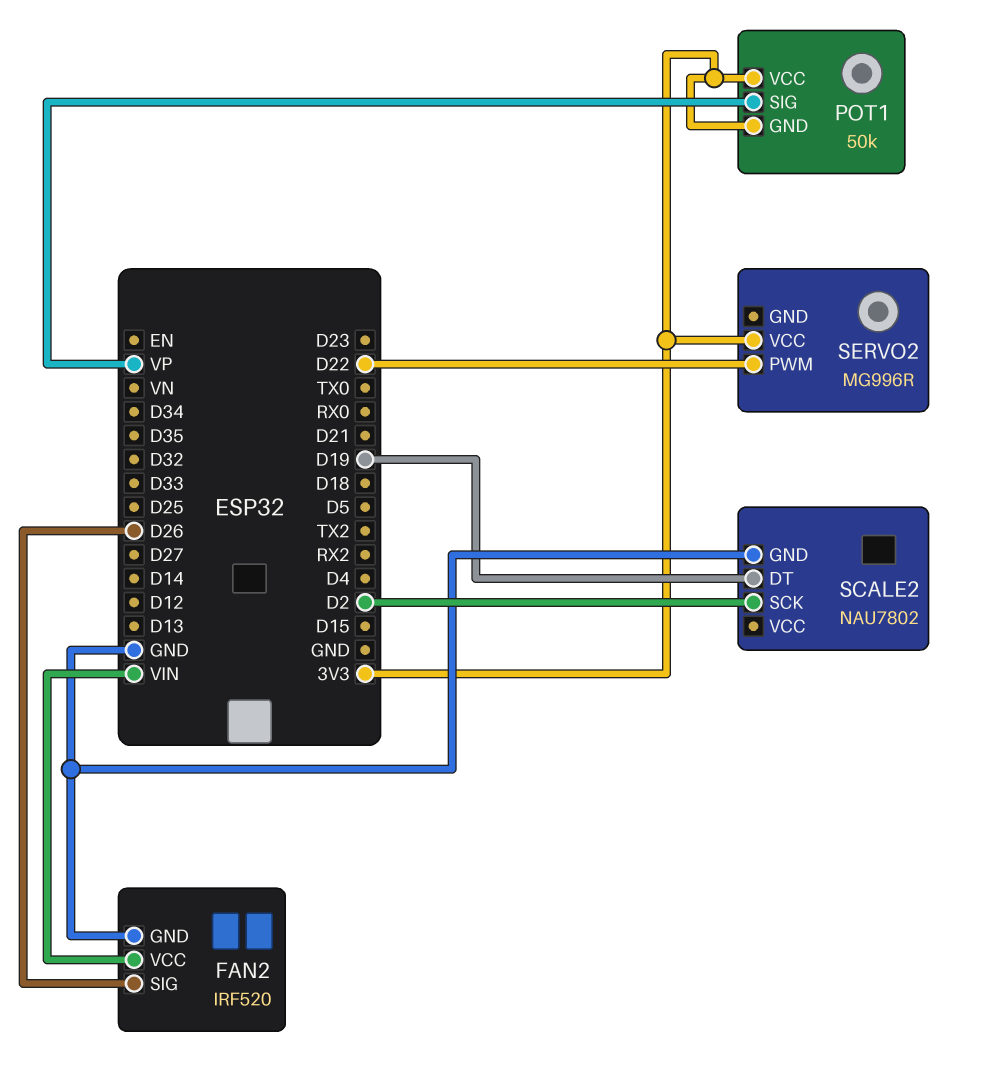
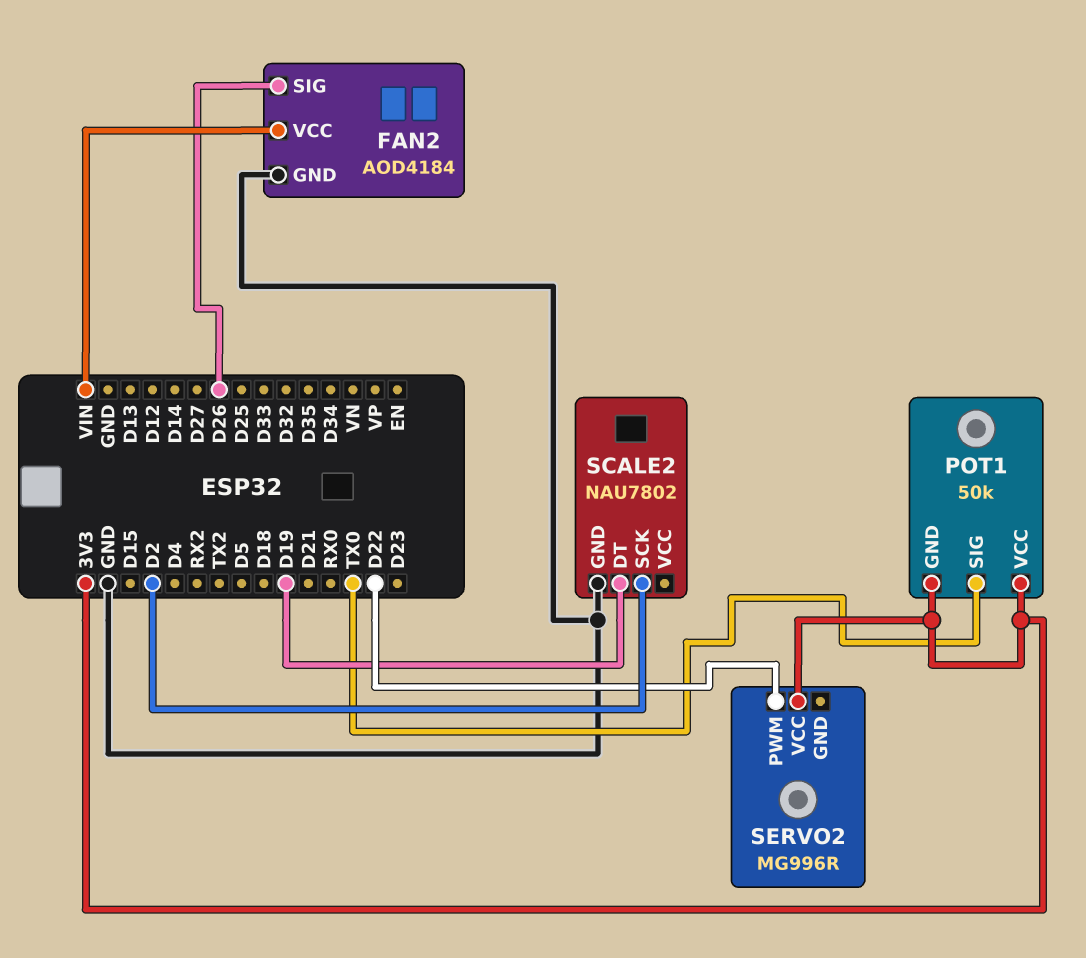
FAN2: IRF520 -> AOD4184
POT1 pin SIG: VP -> TX0

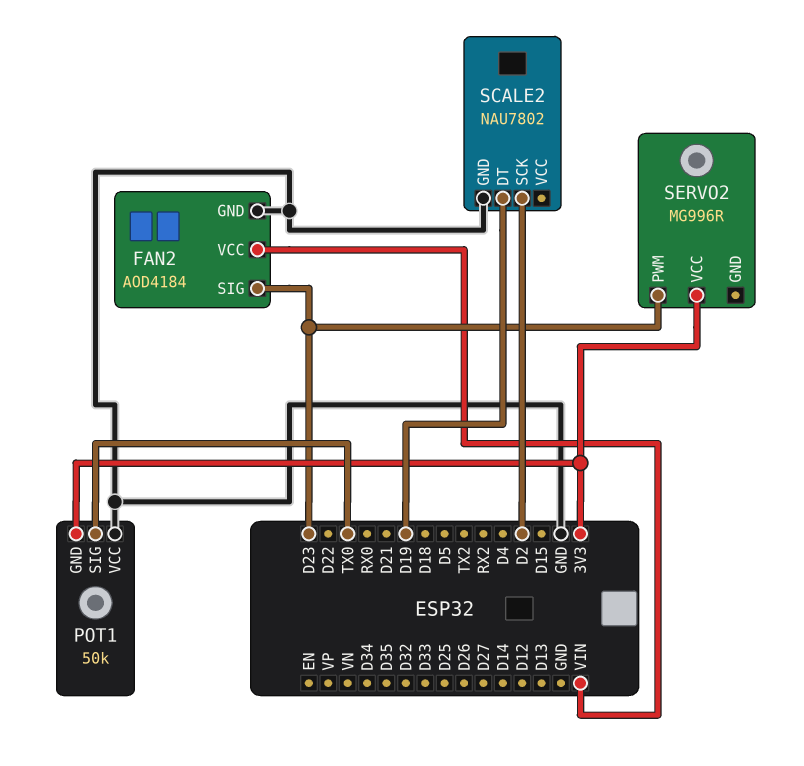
FAN2 pin SIG: D26 -> D23
POT1 pin VCC: 3V3 -> GND
SERVO2 pin PWM: D22 -> D23

